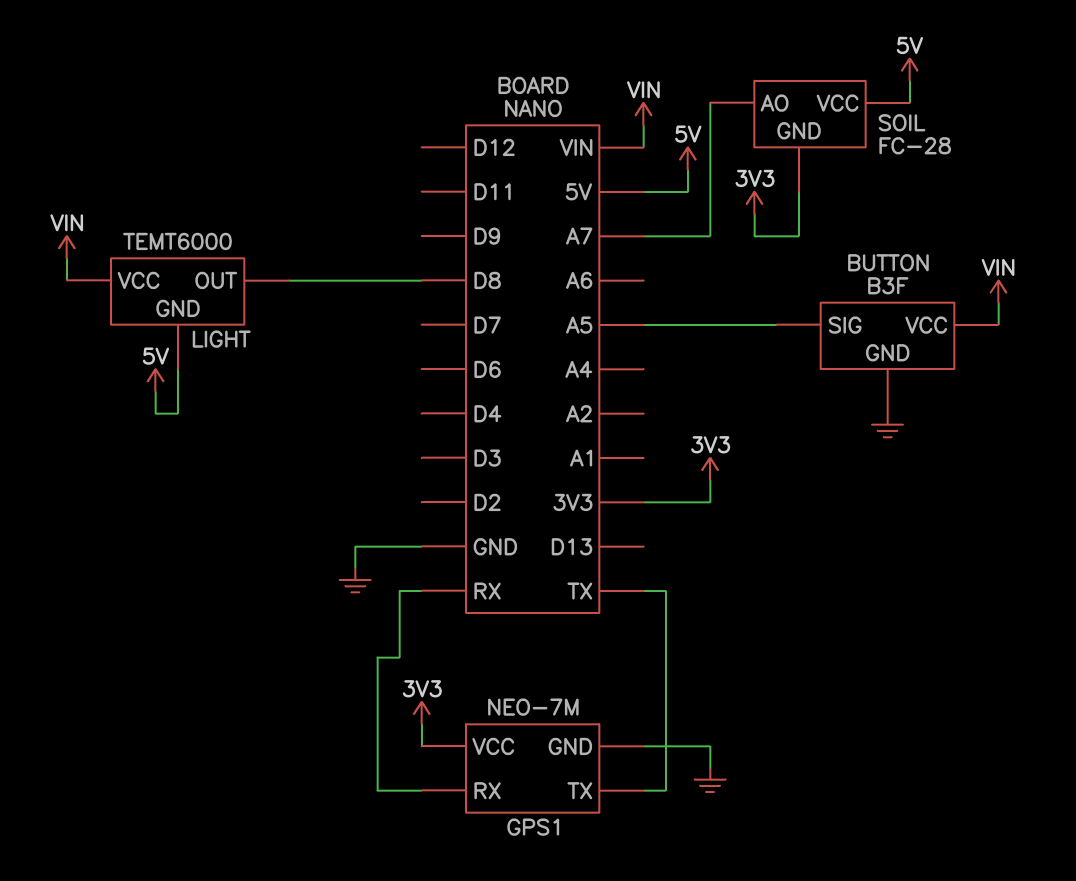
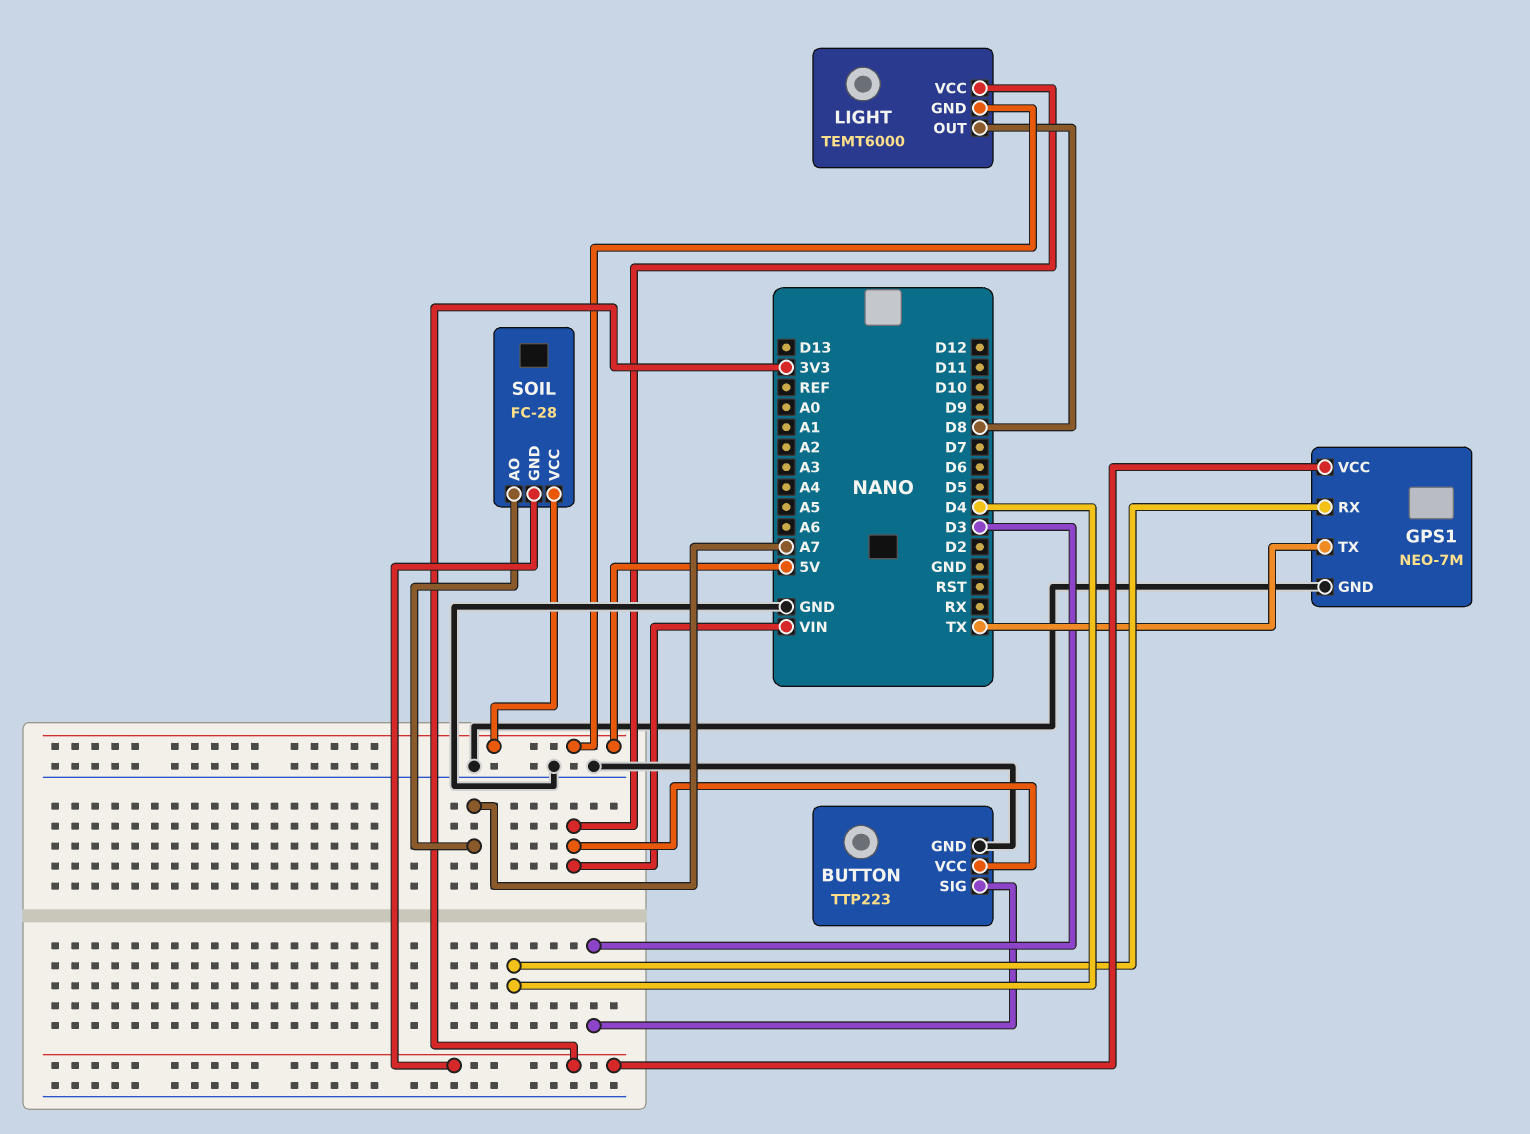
BUTTON: B3F -> TTP223
BUTTON pin SIG: A5 -> D3
GPS1 pin RX: RX -> D4

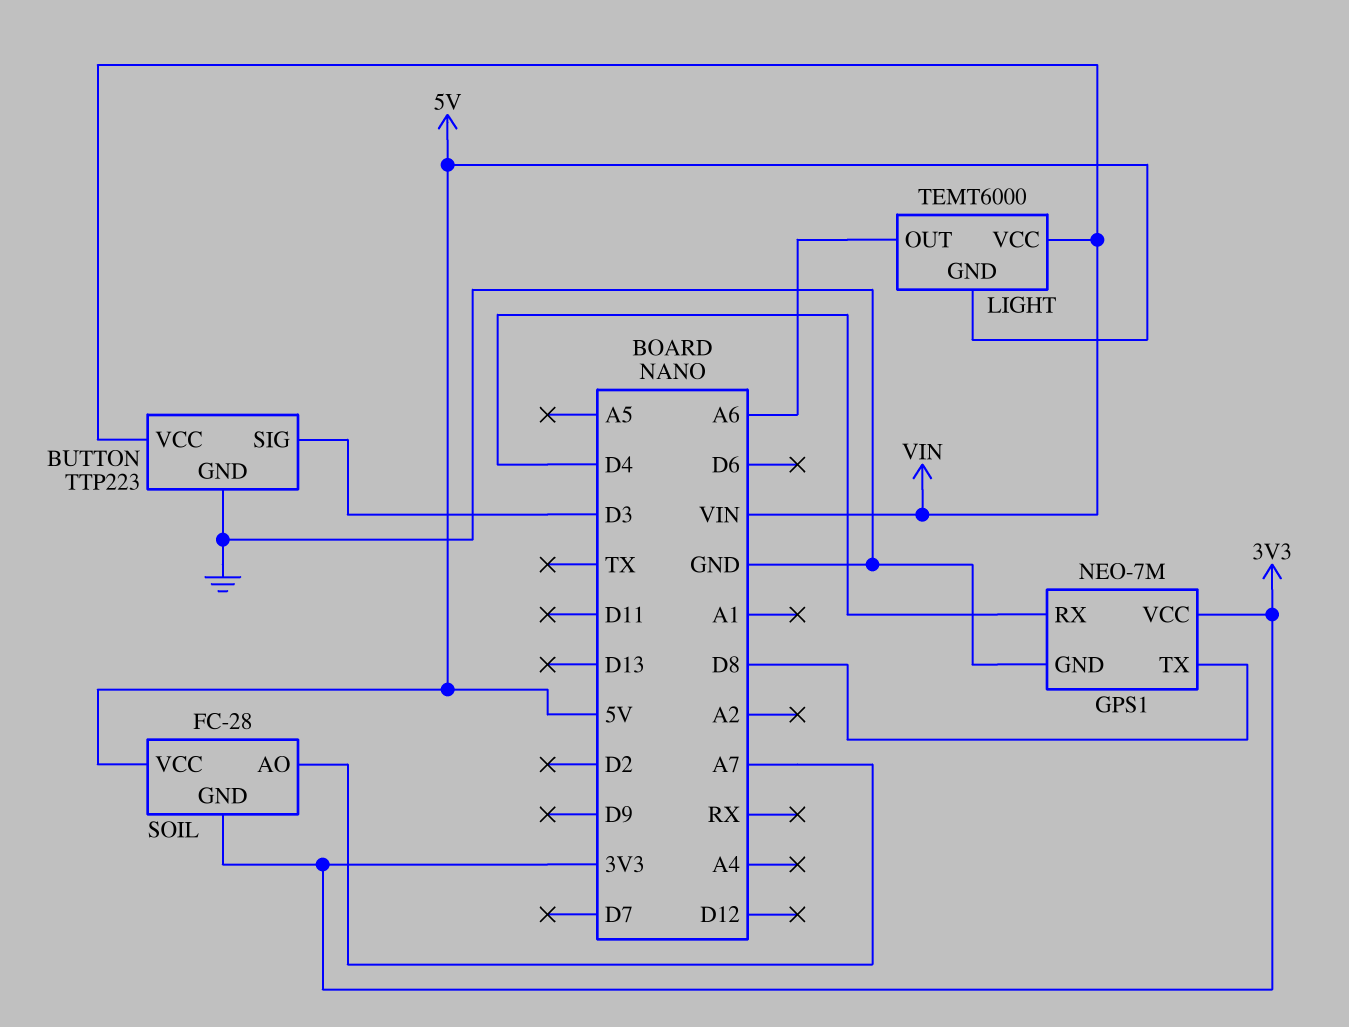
GPS1 pin TX: TX -> D8
LIGHT pin OUT: D8 -> A6

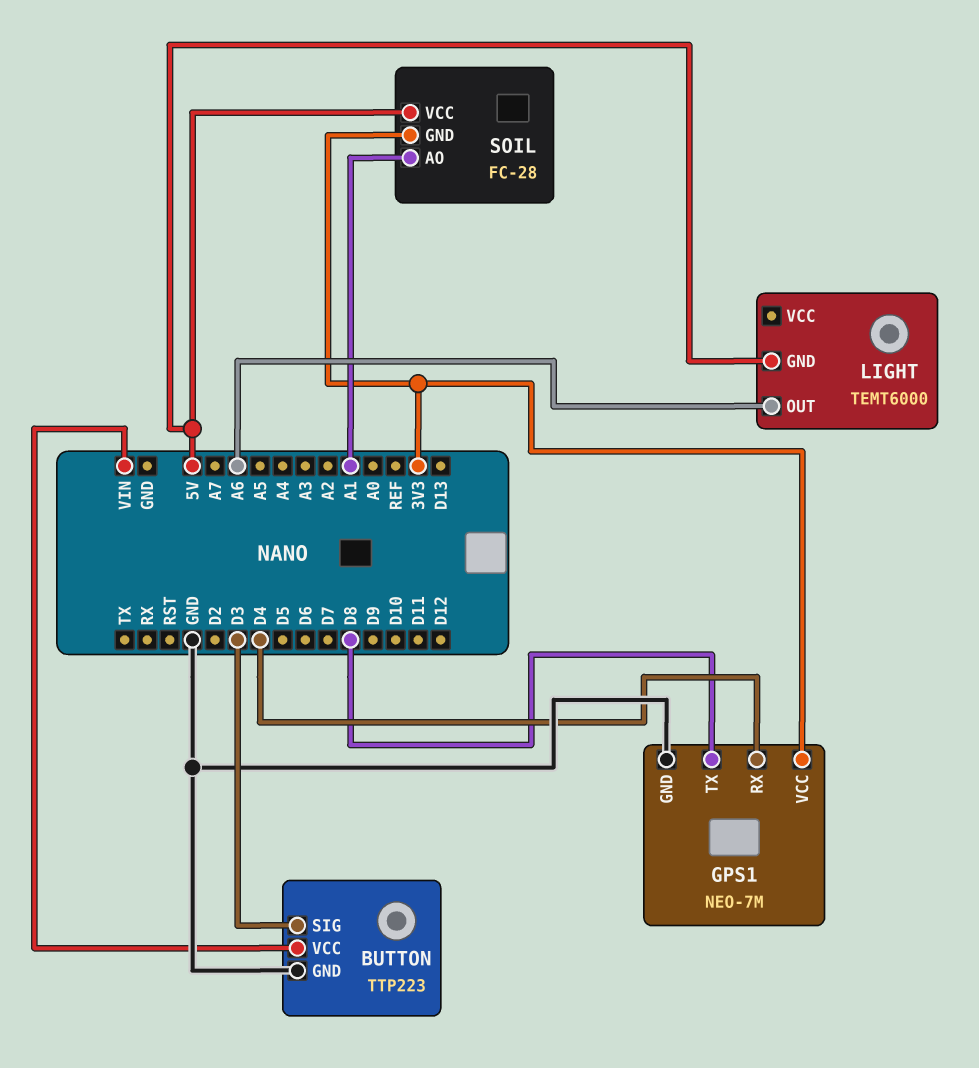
LIGHT pin VCC: VIN -> none
SOIL pin AO: A7 -> A1

